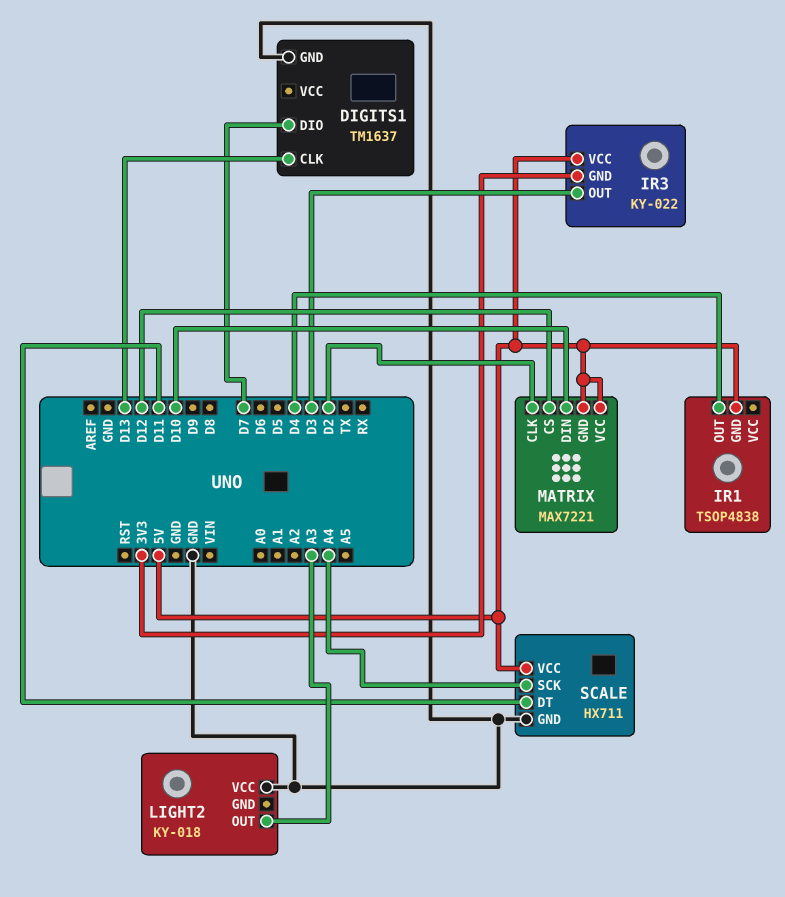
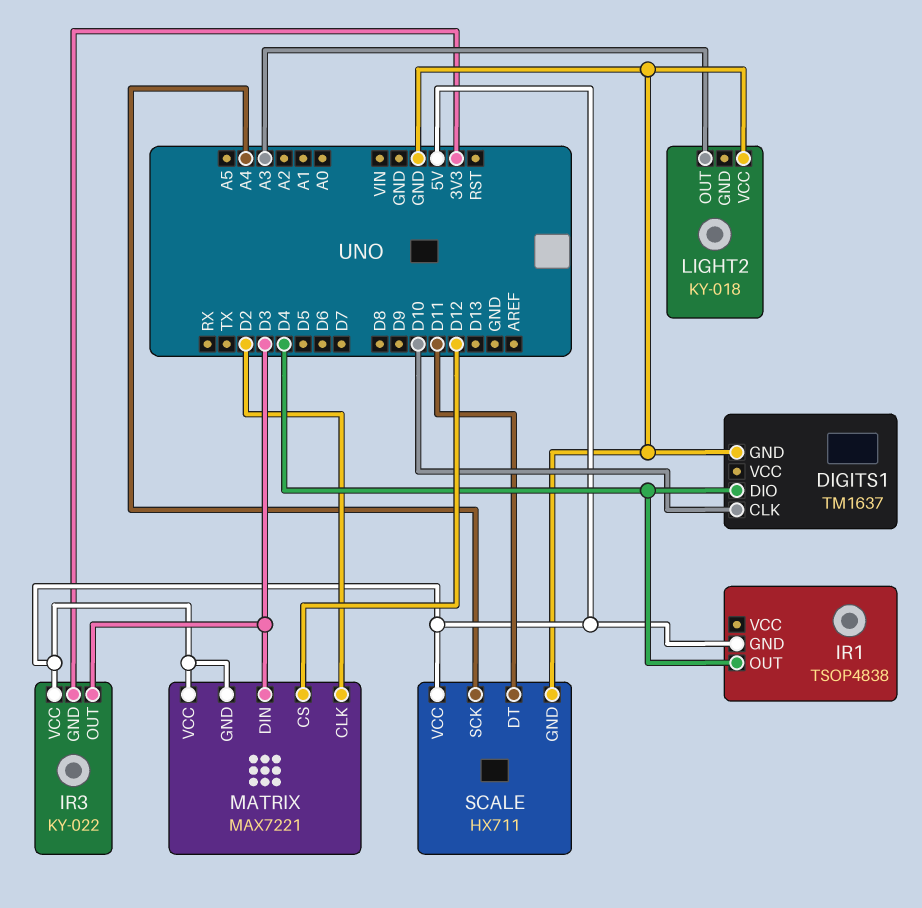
DIGITS1 pin CLK: D13 -> D10
DIGITS1 pin DIO: D7 -> D4
MATRIX pin DIN: D10 -> D3

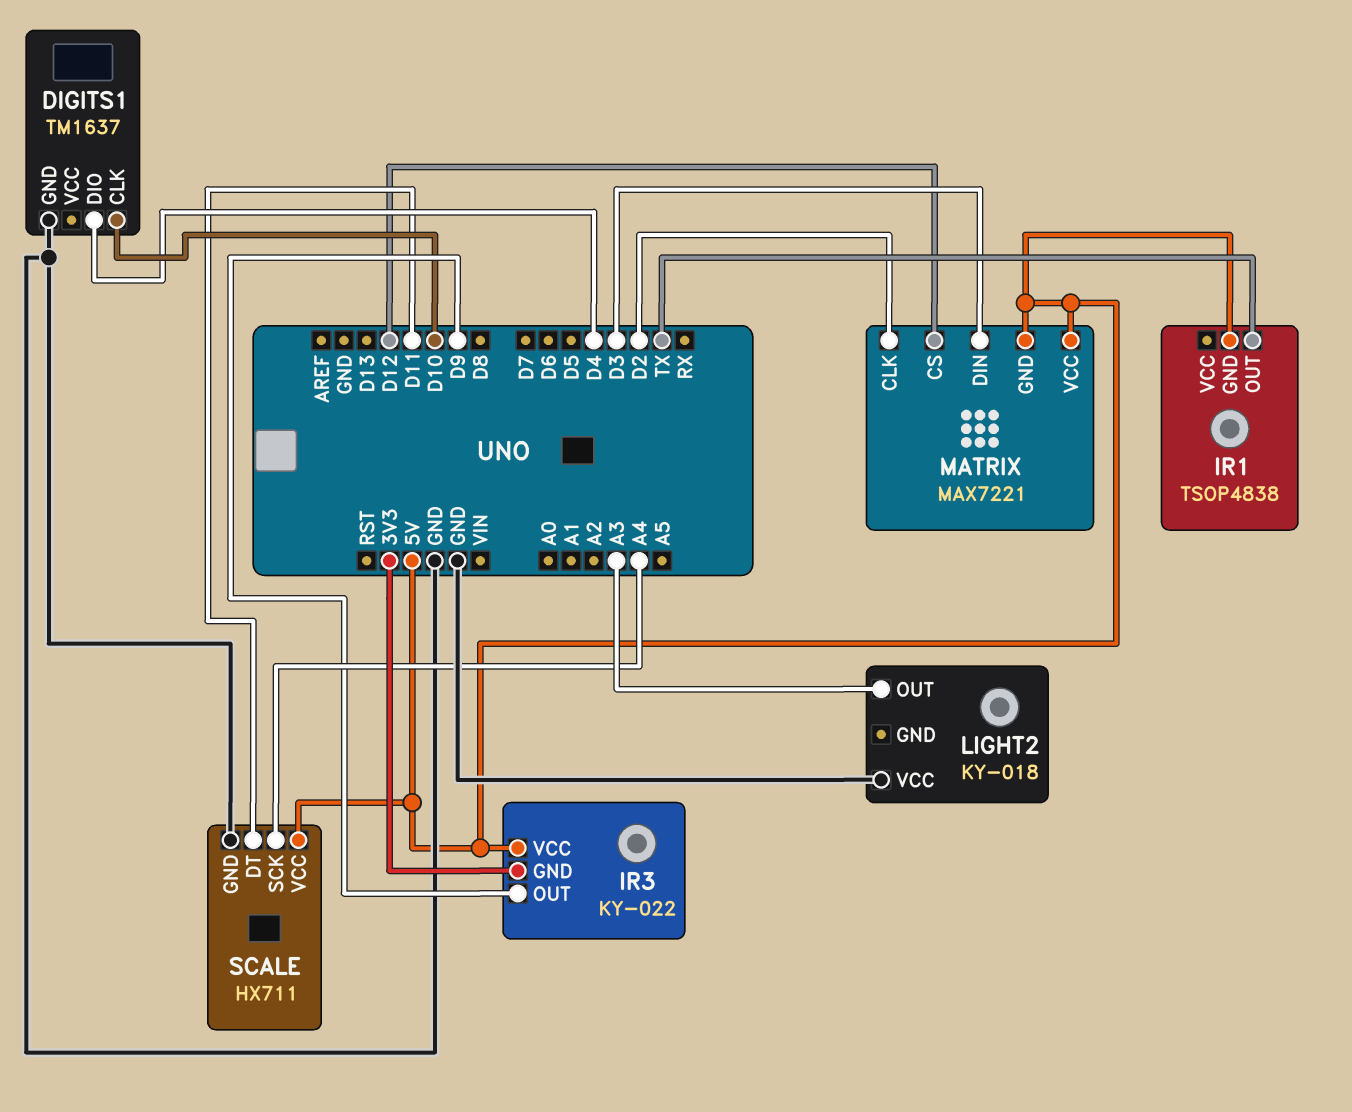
IR1 pin OUT: D4 -> TX
IR3 pin OUT: D3 -> D9

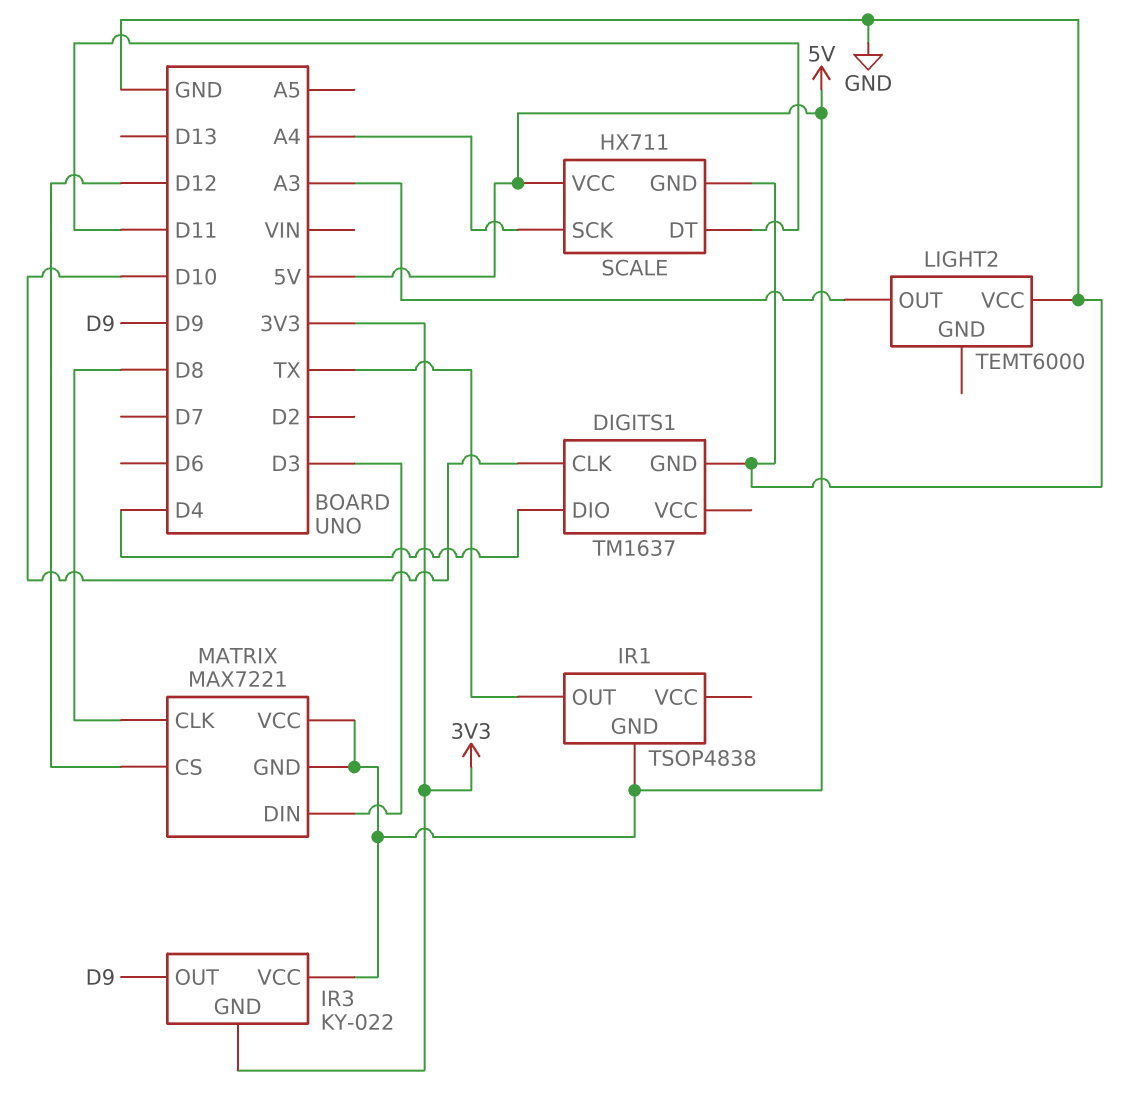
LIGHT2: KY-018 -> TEMT6000
MATRIX pin CLK: D2 -> D8

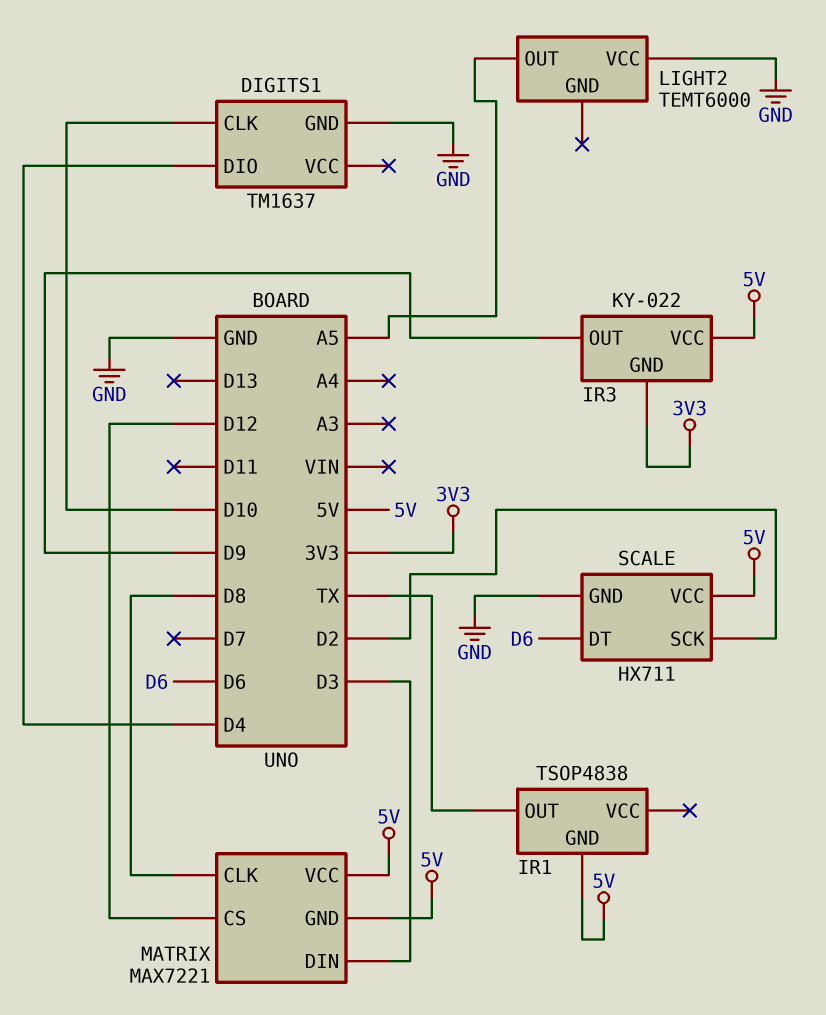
LIGHT2 pin OUT: A3 -> A5
SCALE pin DT: D11 -> D6
SCALE pin SCK: A4 -> D2

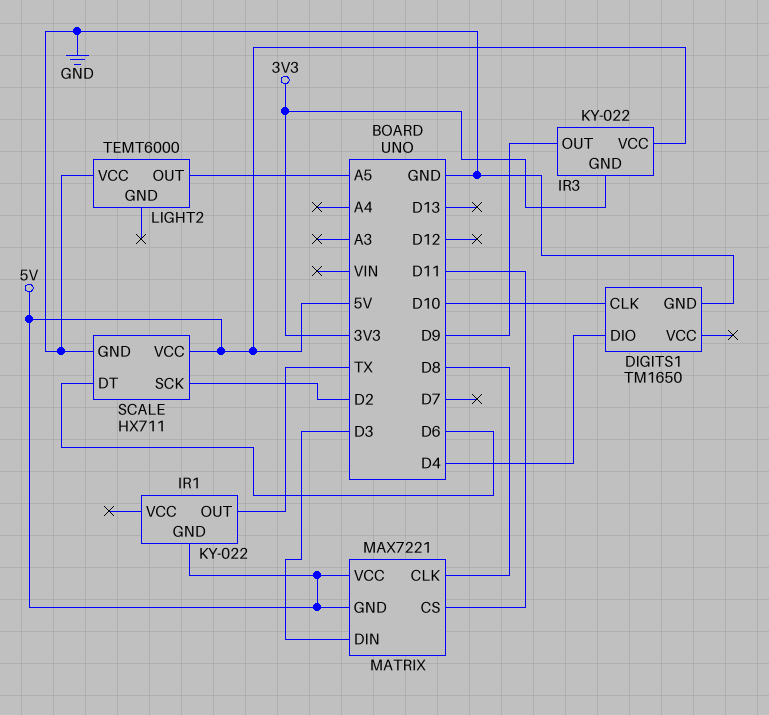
DIGITS1: TM1637 -> TM1650
IR1: TSOP4838 -> KY-022
MATRIX pin CS: D12 -> D11

